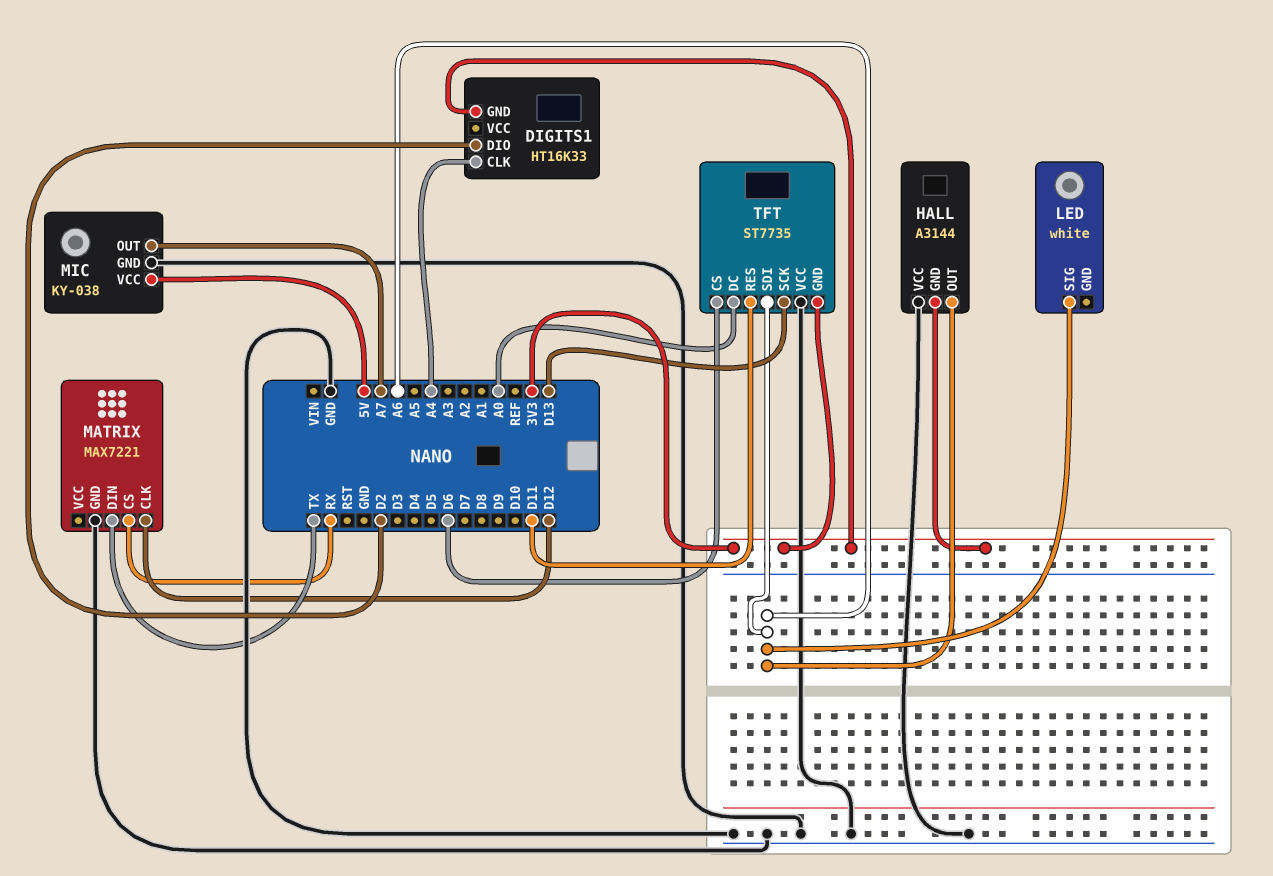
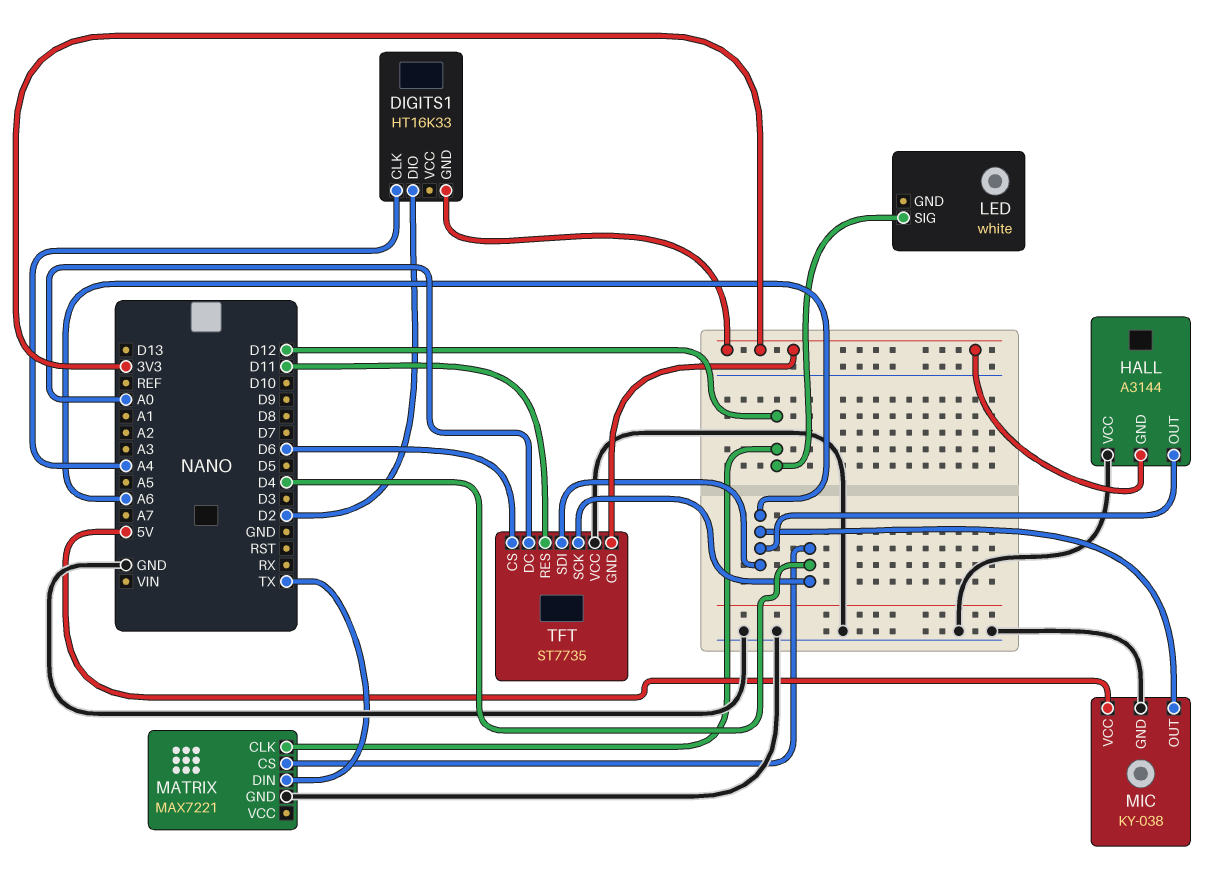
LED pin SIG: A6 -> D12
MATRIX pin CS: RX -> D4
MIC pin OUT: A7 -> A6
TFT pin SCK: D13 -> D4

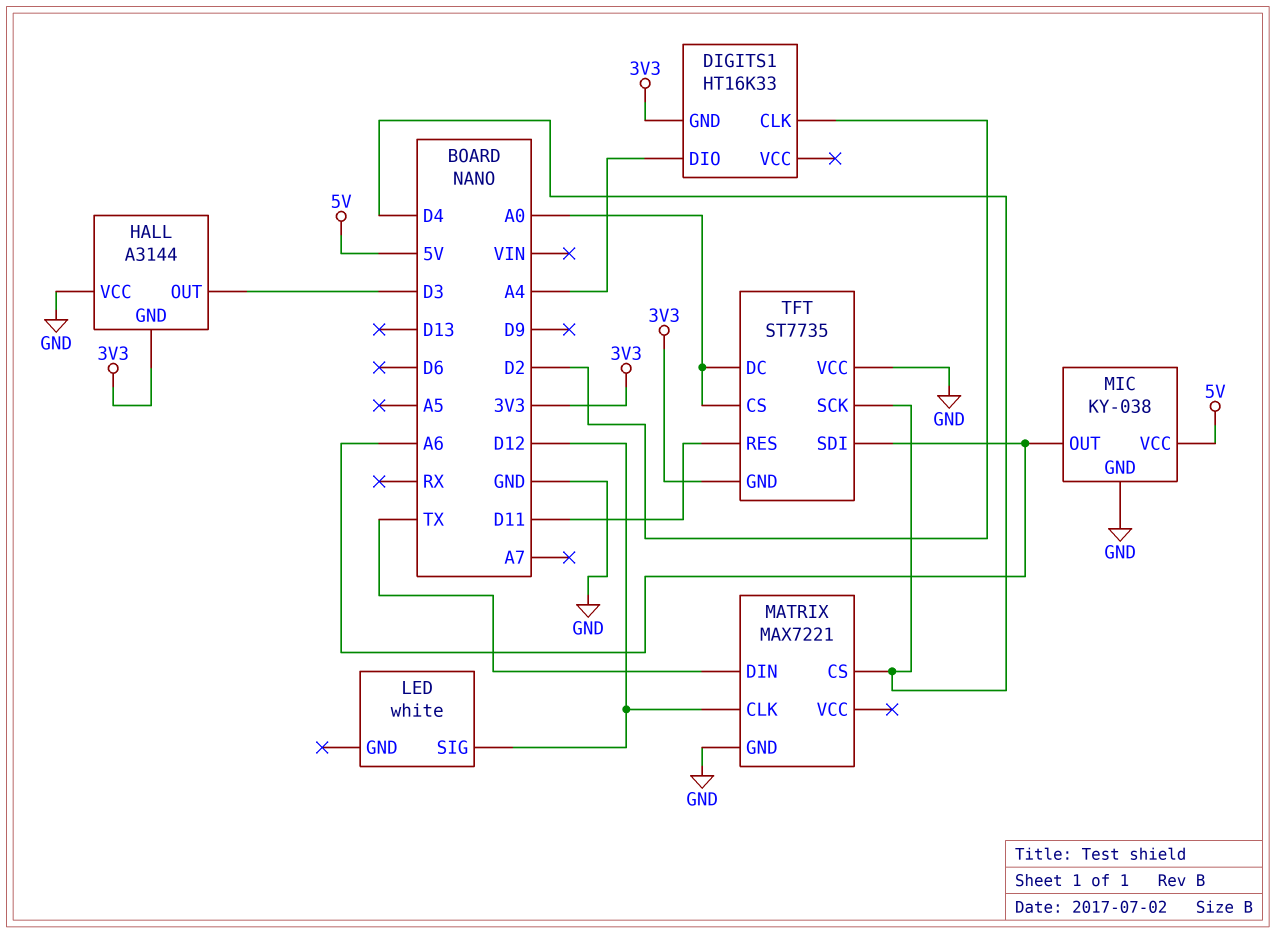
DIGITS1 pin CLK: A4 -> D2
DIGITS1 pin DIO: D2 -> A4
HALL pin OUT: A6 -> D3
TFT pin CS: D6 -> A0

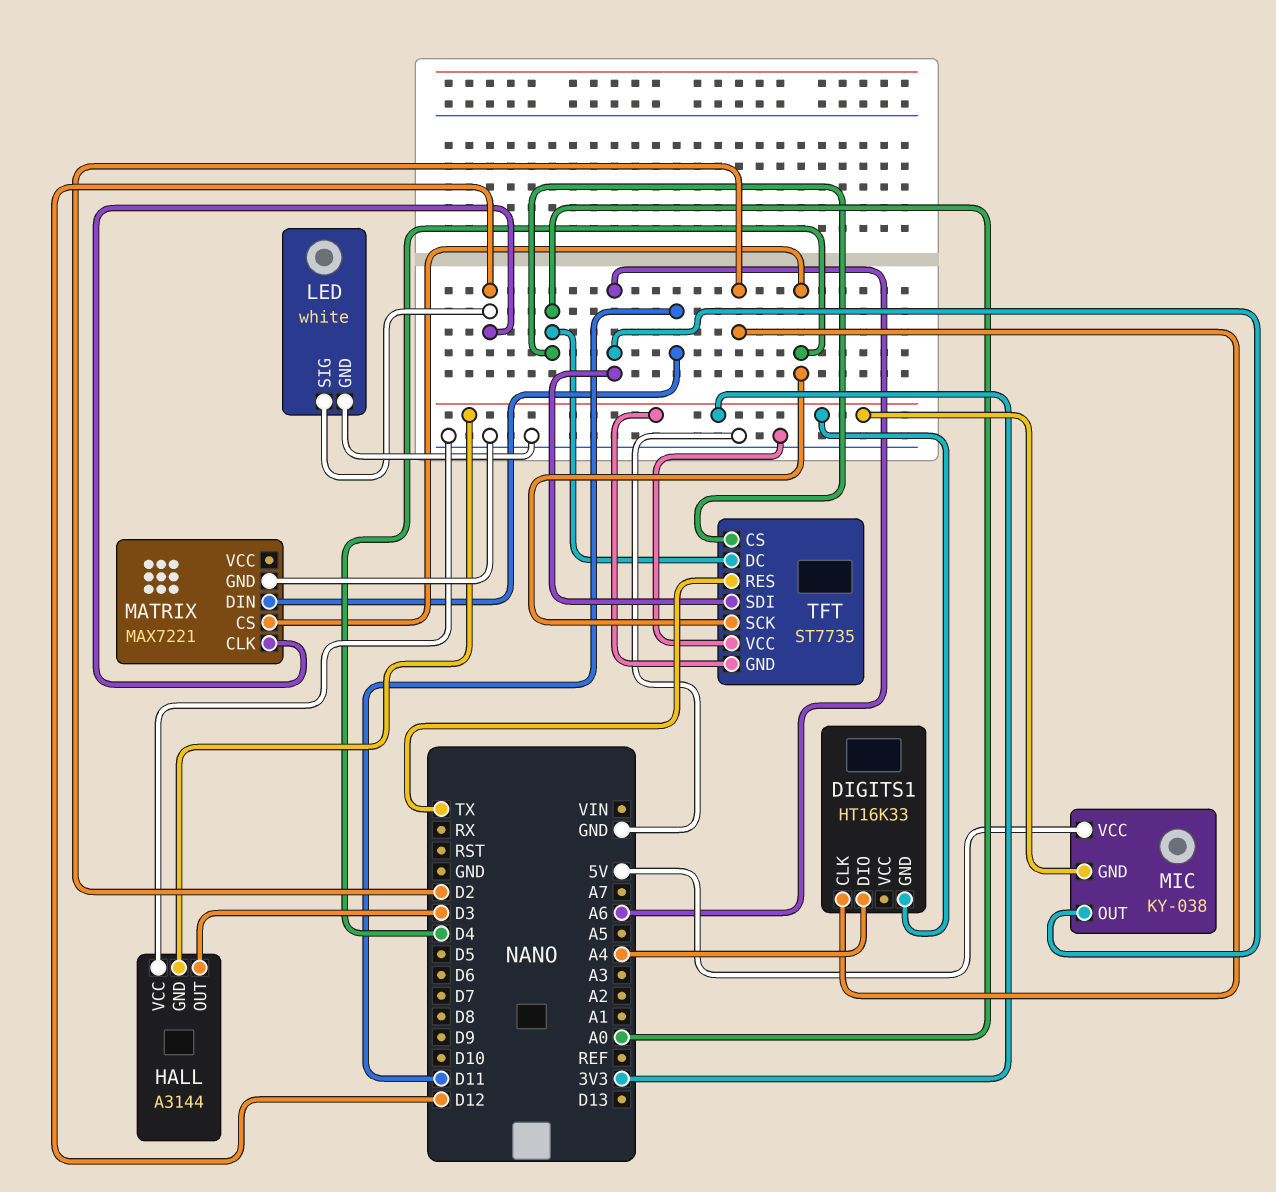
LED pin GND: none -> GND
MATRIX pin DIN: TX -> D11
MIC pin GND: GND -> 3V3
TFT pin RES: D11 -> TX

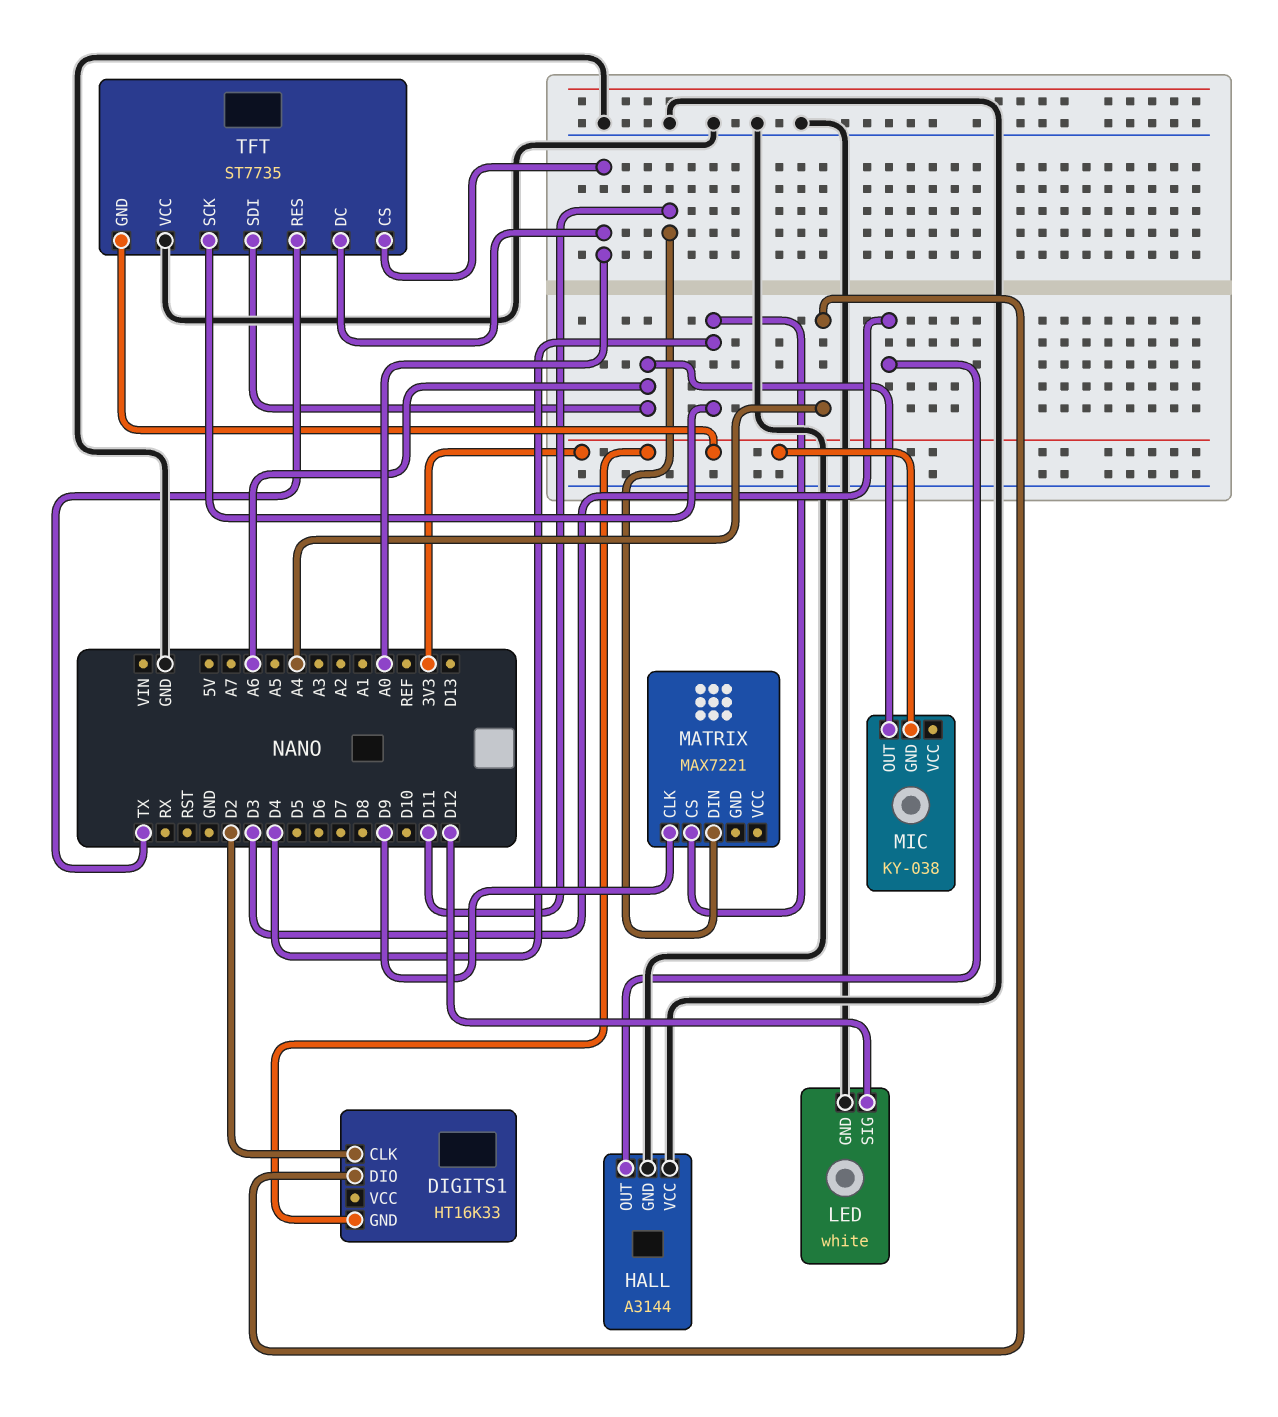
HALL pin GND: 3V3 -> GND
MATRIX pin CLK: D12 -> D9
MATRIX pin GND: GND -> none
MIC pin VCC: 5V -> none

